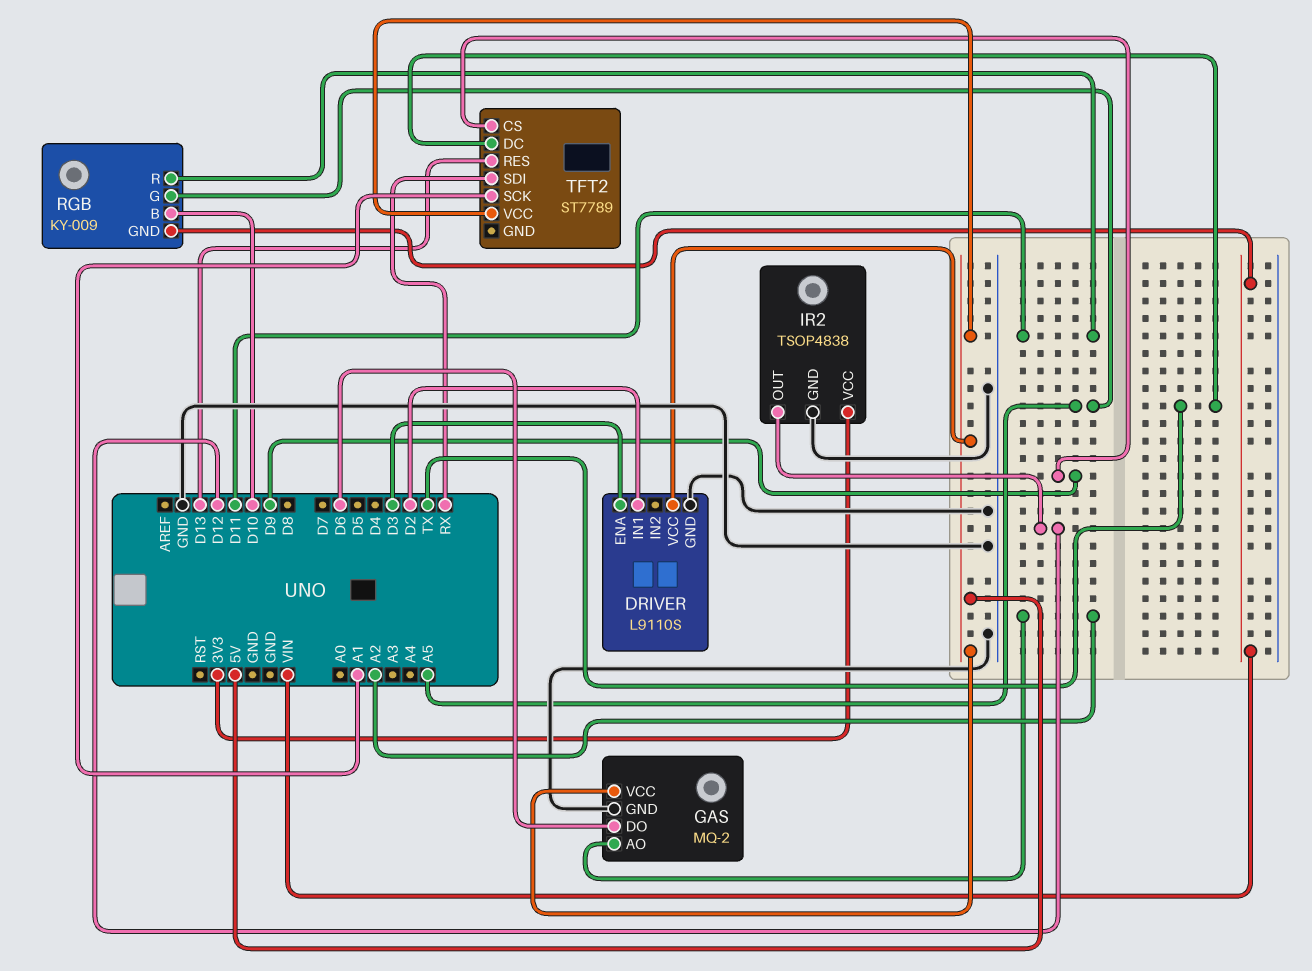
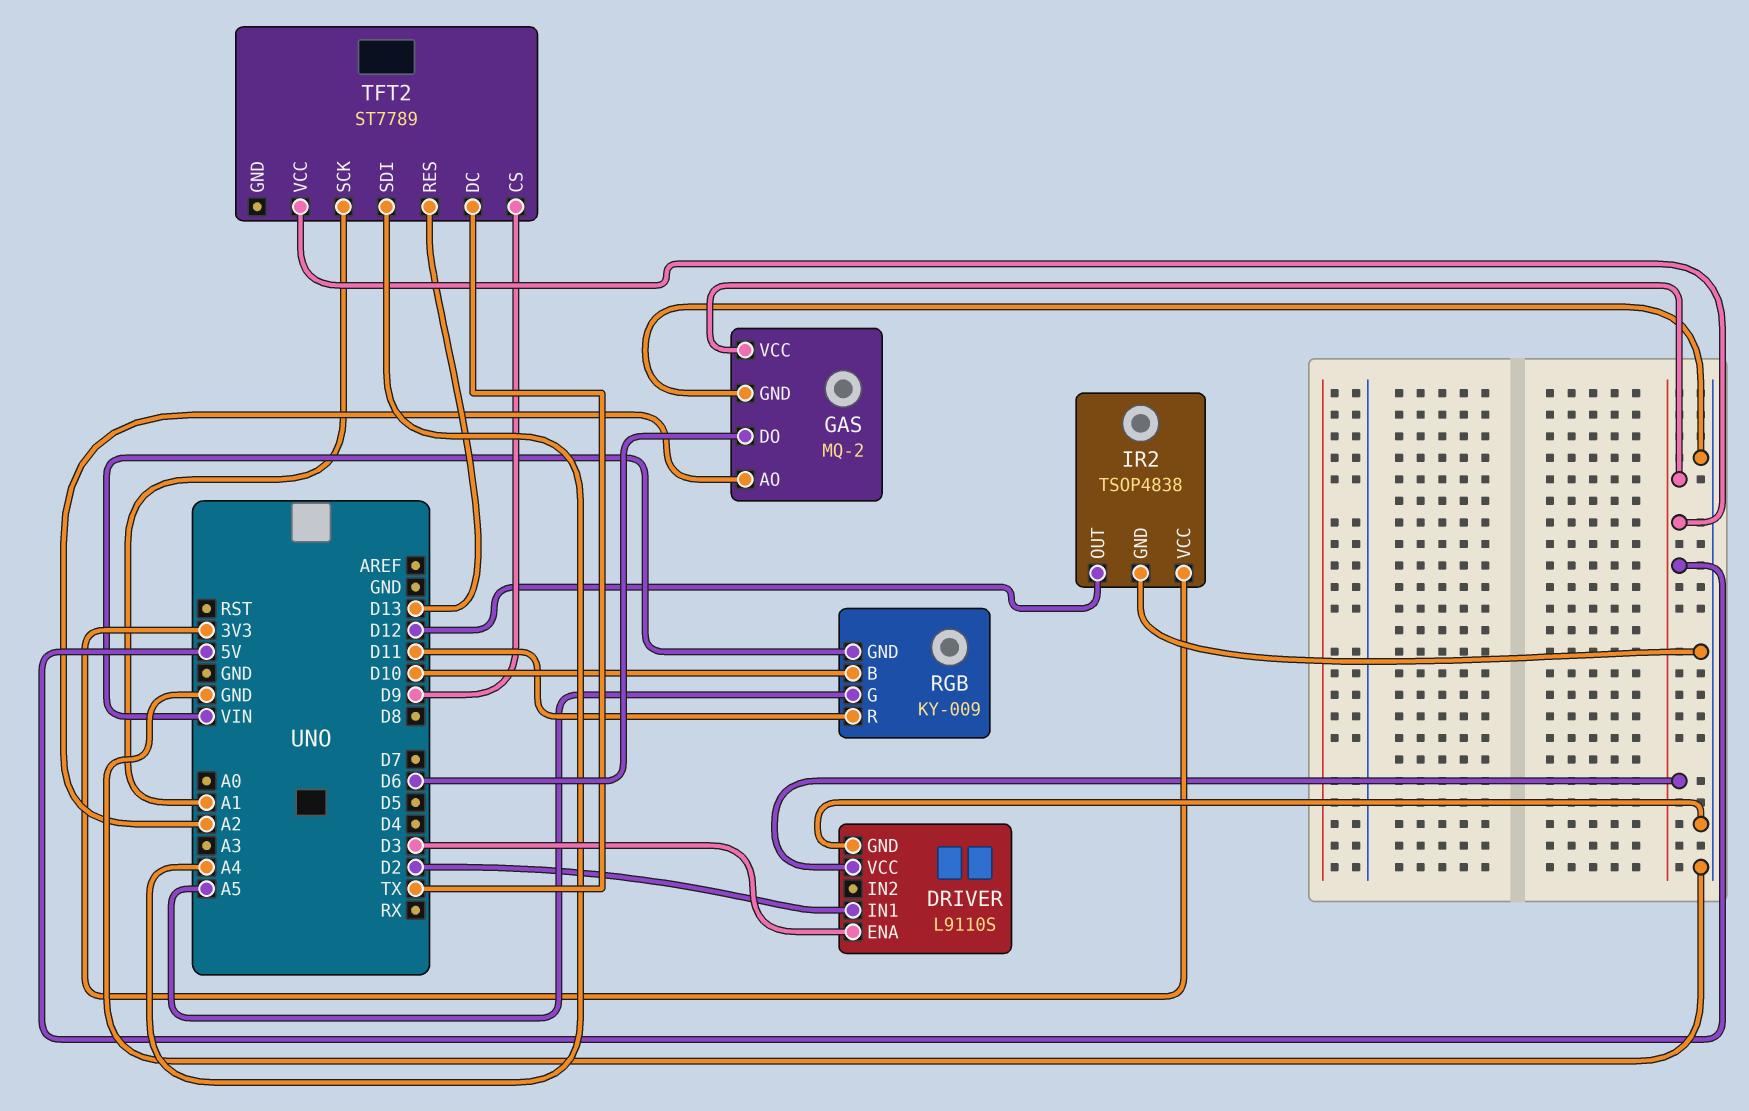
TFT2 pin SDI: RX -> A4

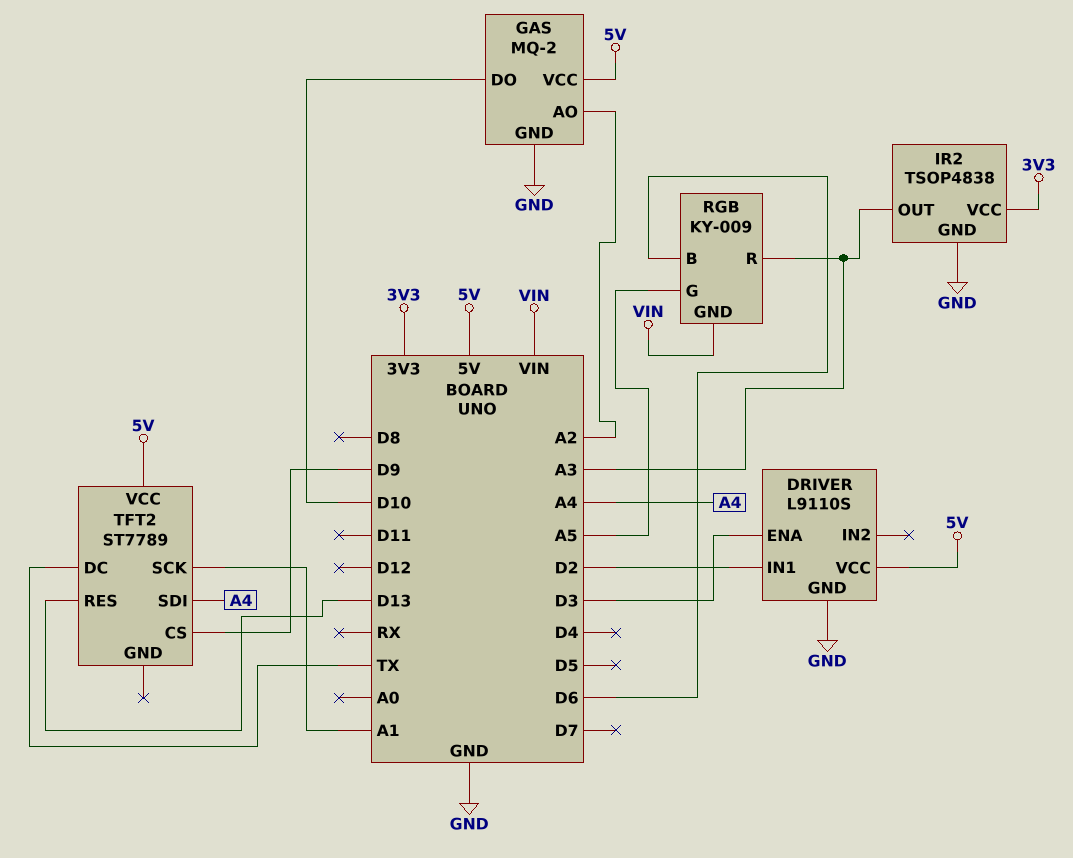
GAS pin DO: D6 -> D10
IR2 pin OUT: D12 -> A3
RGB pin B: D10 -> D6
RGB pin R: D11 -> A3

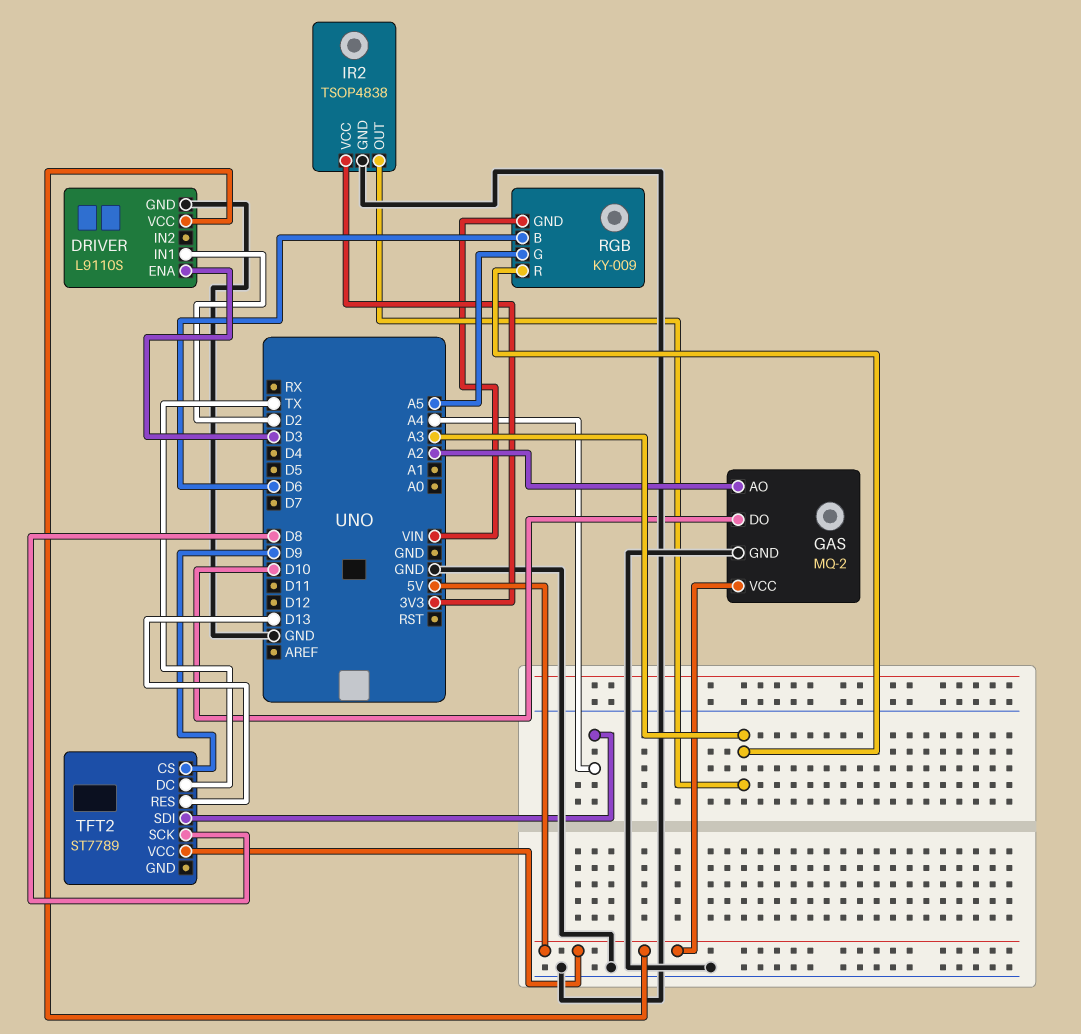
TFT2 pin SCK: A1 -> D8

